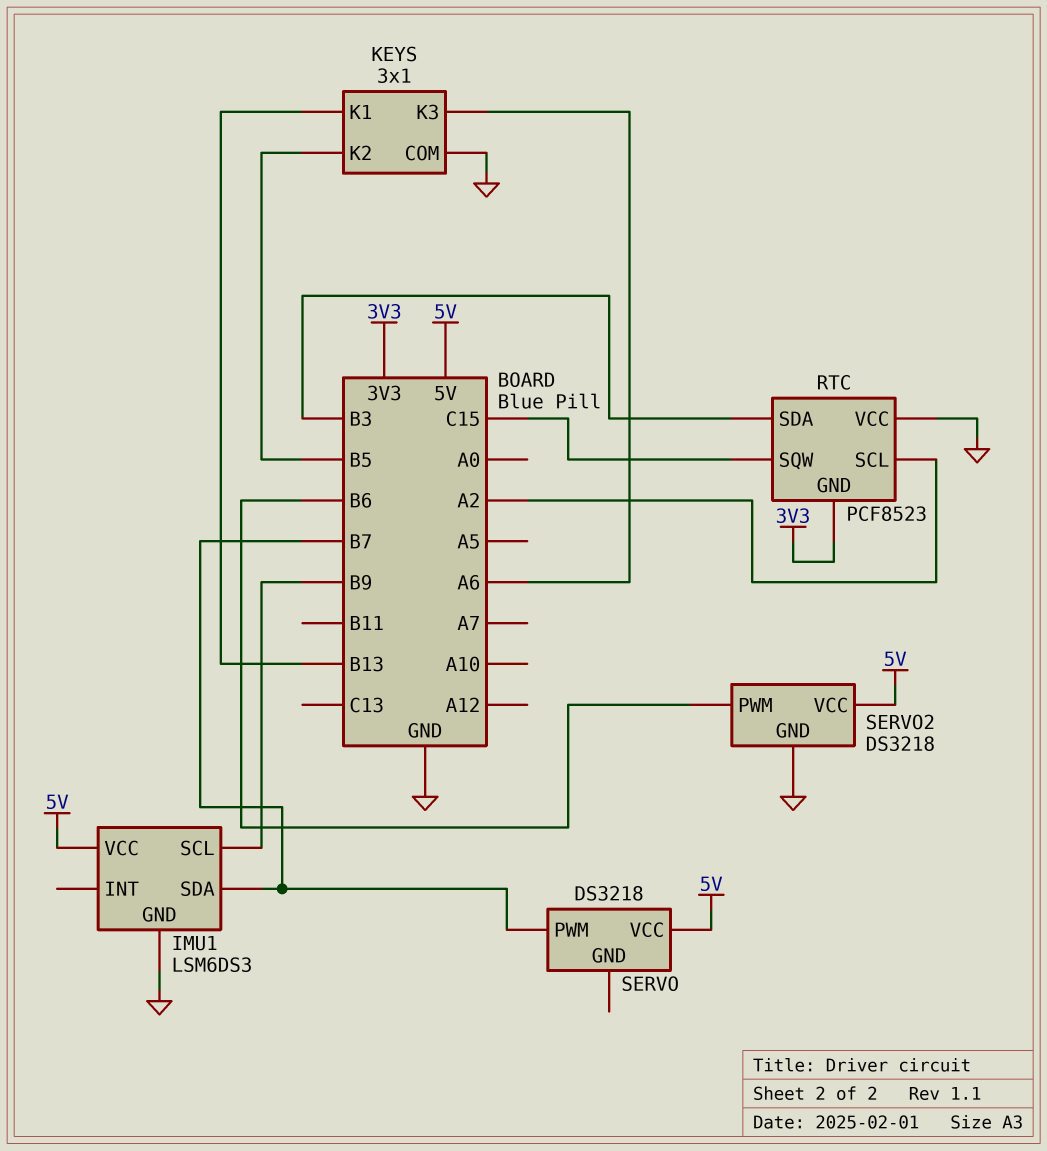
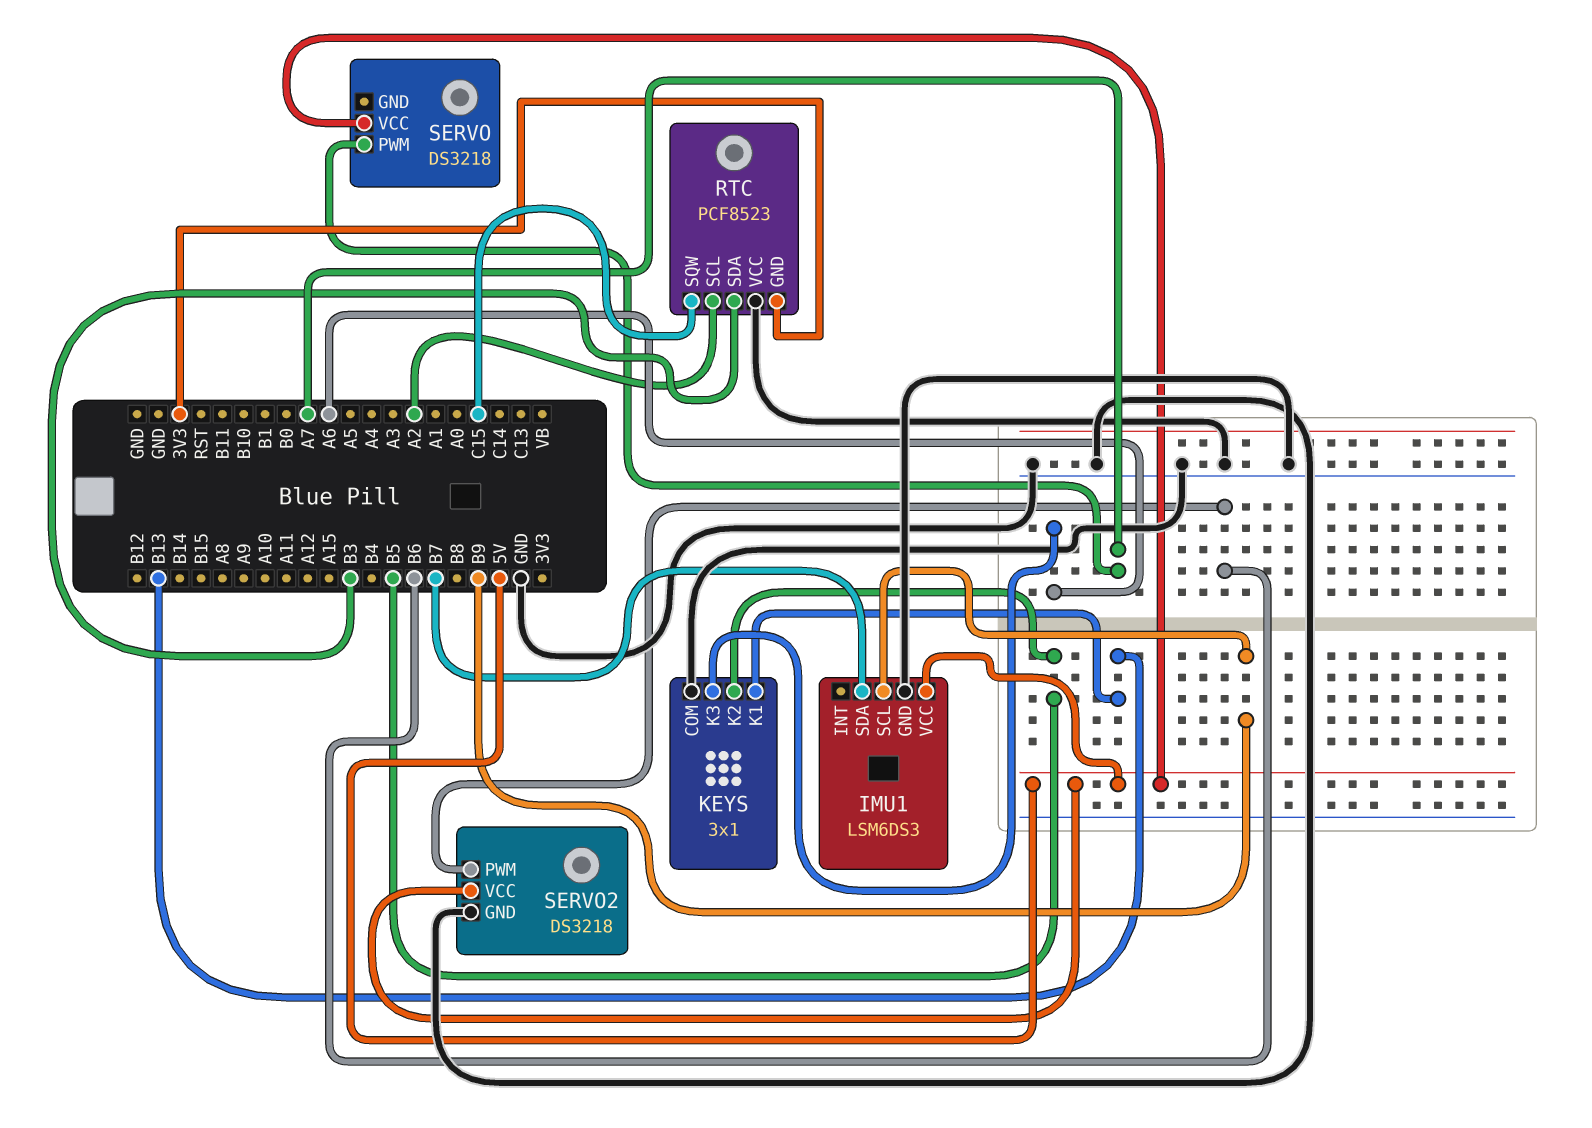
SERVO pin PWM: B7 -> A7

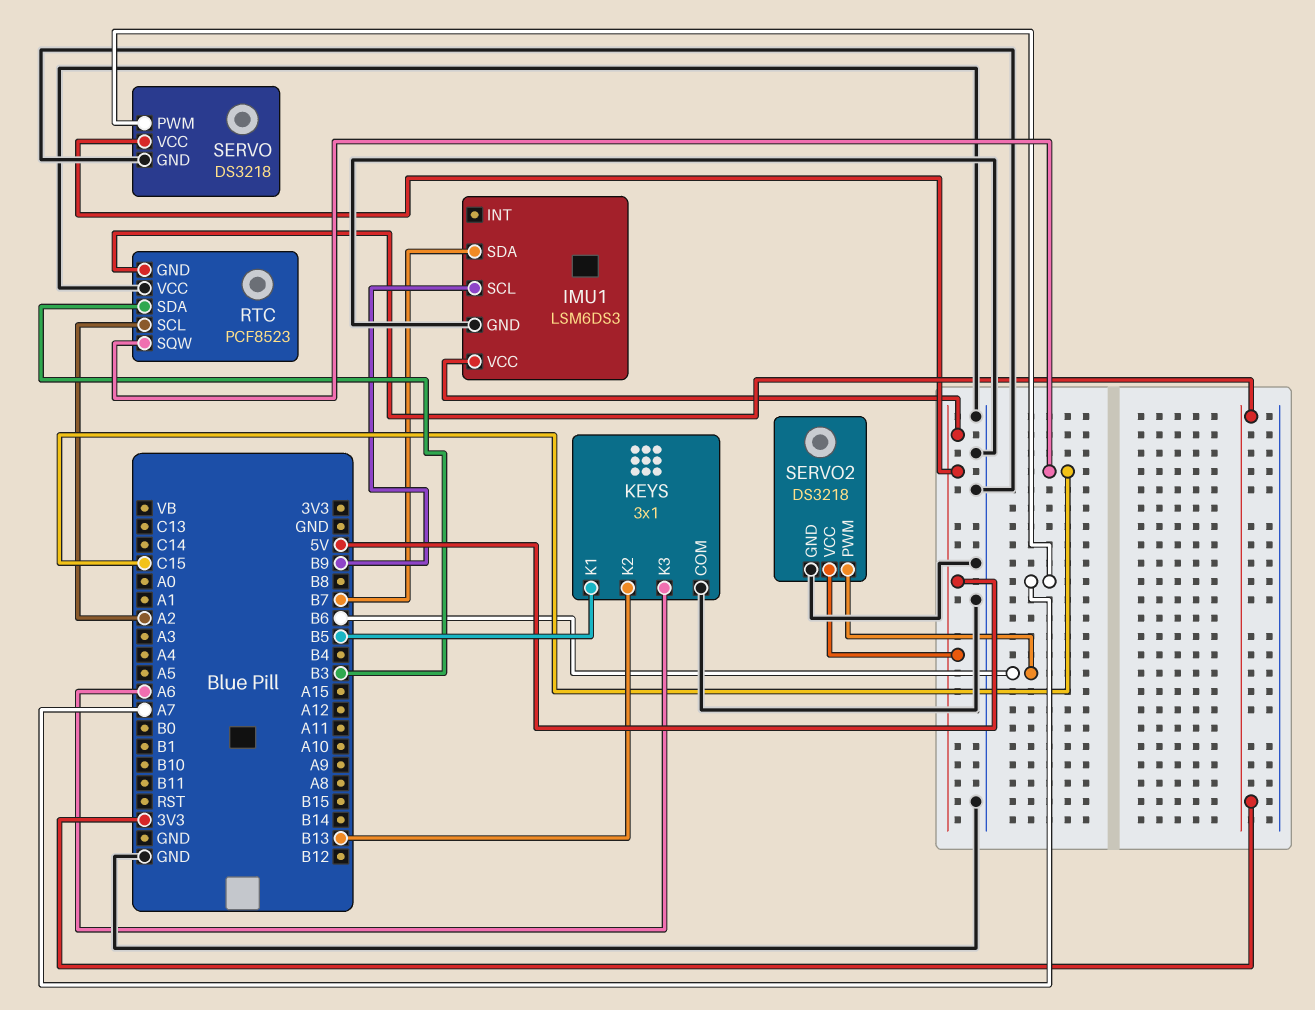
KEYS pin K1: B13 -> B5
KEYS pin K2: B5 -> B13
SERVO pin GND: none -> GND

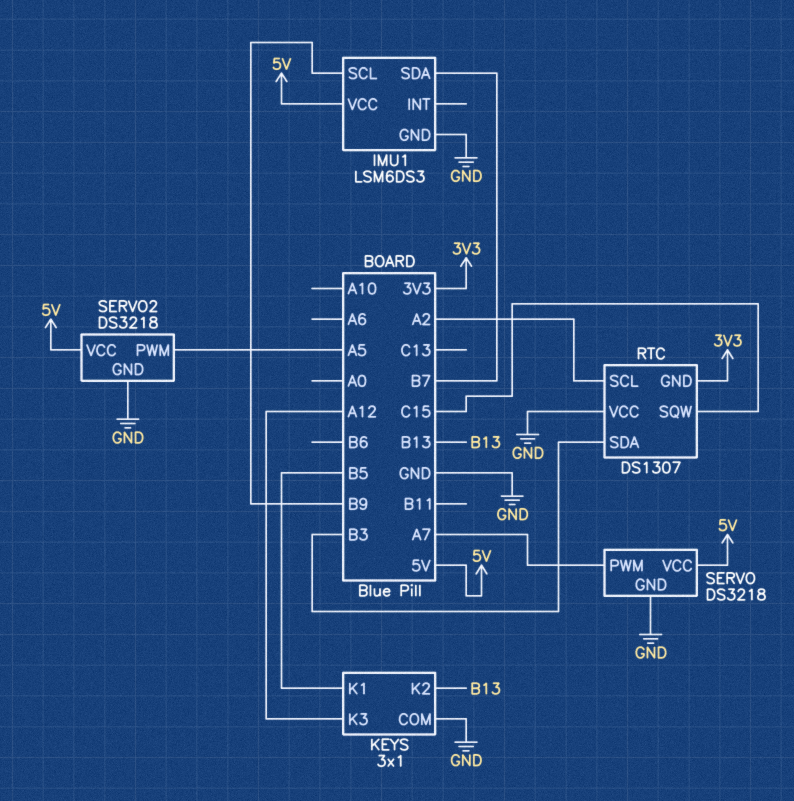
KEYS pin K3: A6 -> A12
RTC: PCF8523 -> DS1307
SERVO2 pin PWM: B6 -> A5

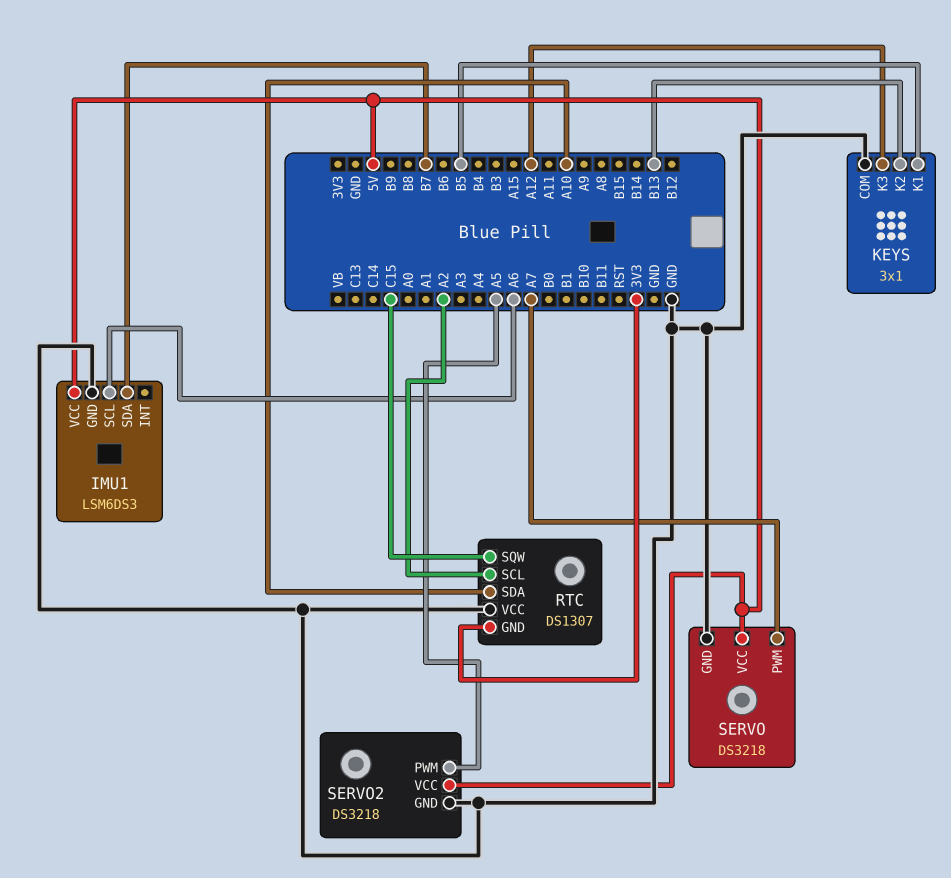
IMU1 pin SCL: B9 -> A6
RTC pin SDA: B3 -> A10

